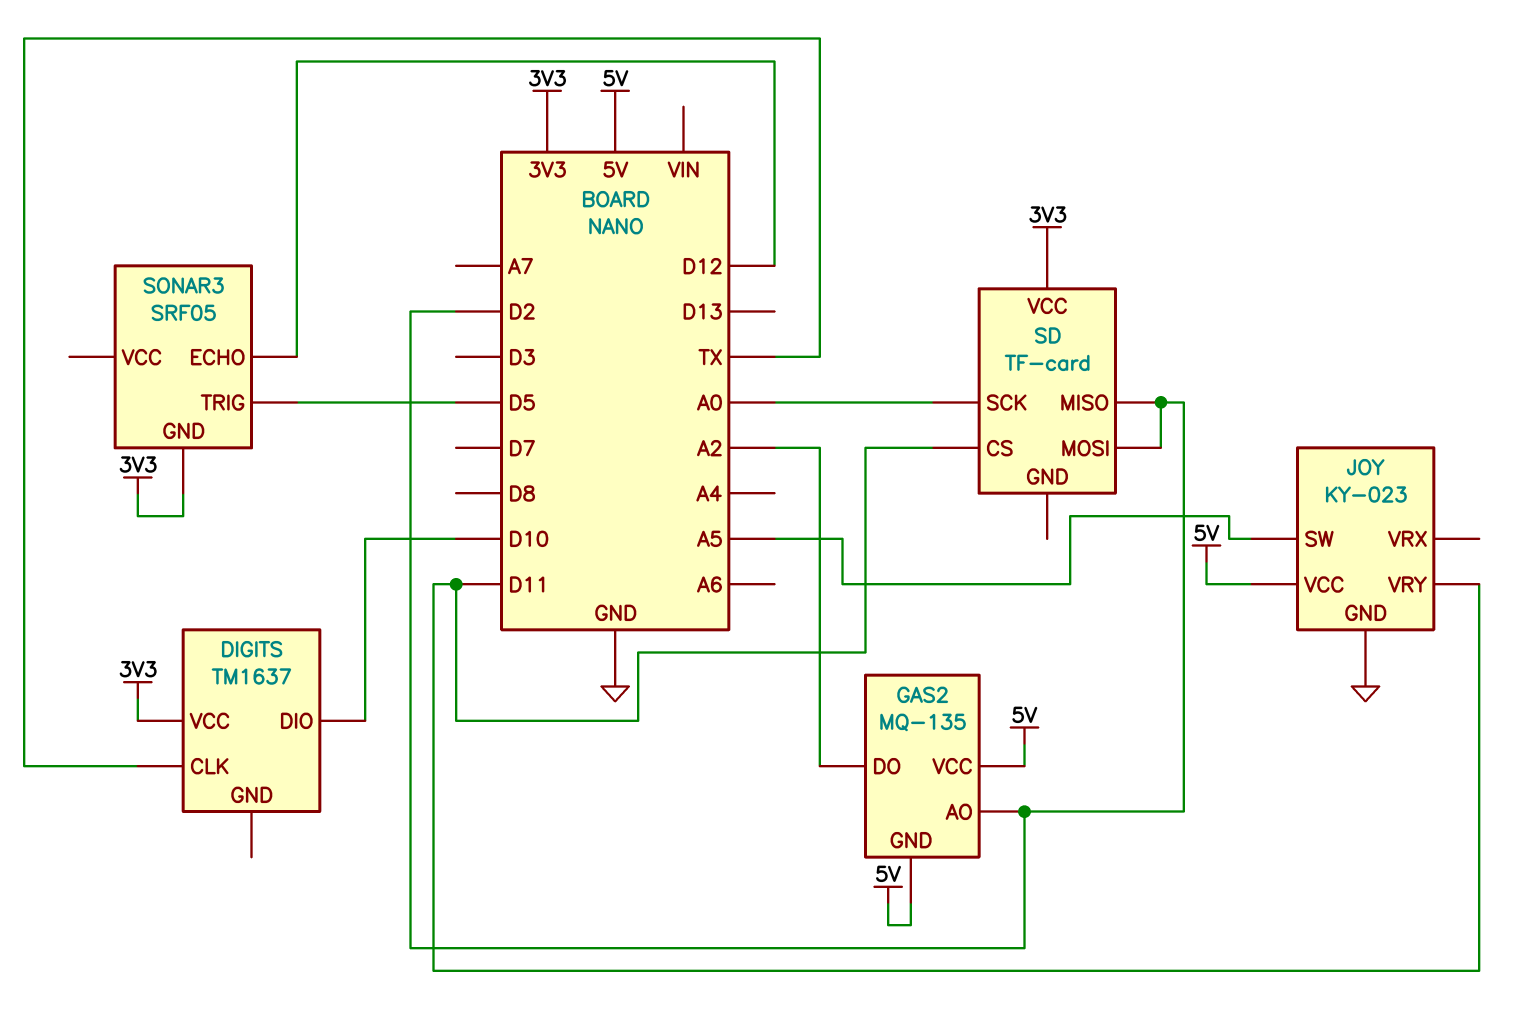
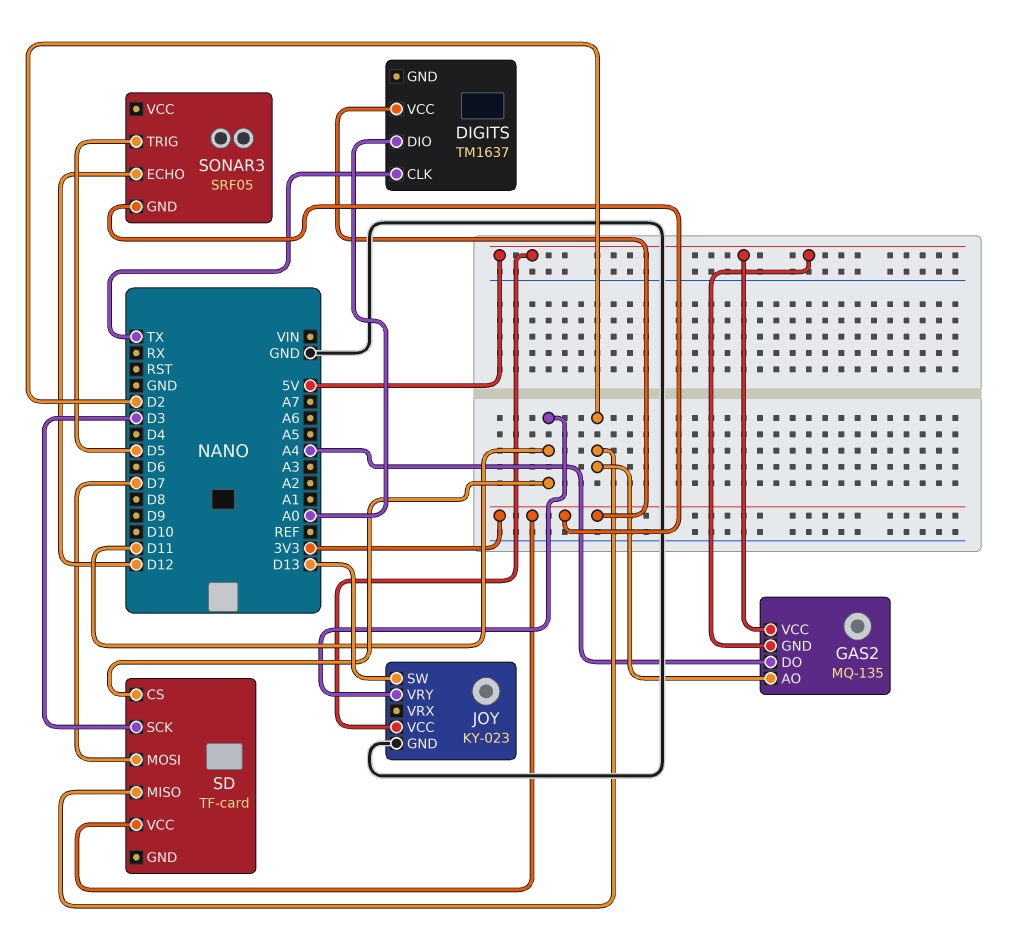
DIGITS pin DIO: D10 -> A0
GAS2 pin DO: A2 -> A4
JOY pin SW: A5 -> D13
SD pin MOSI: D2 -> D7
SD pin SCK: A0 -> D3

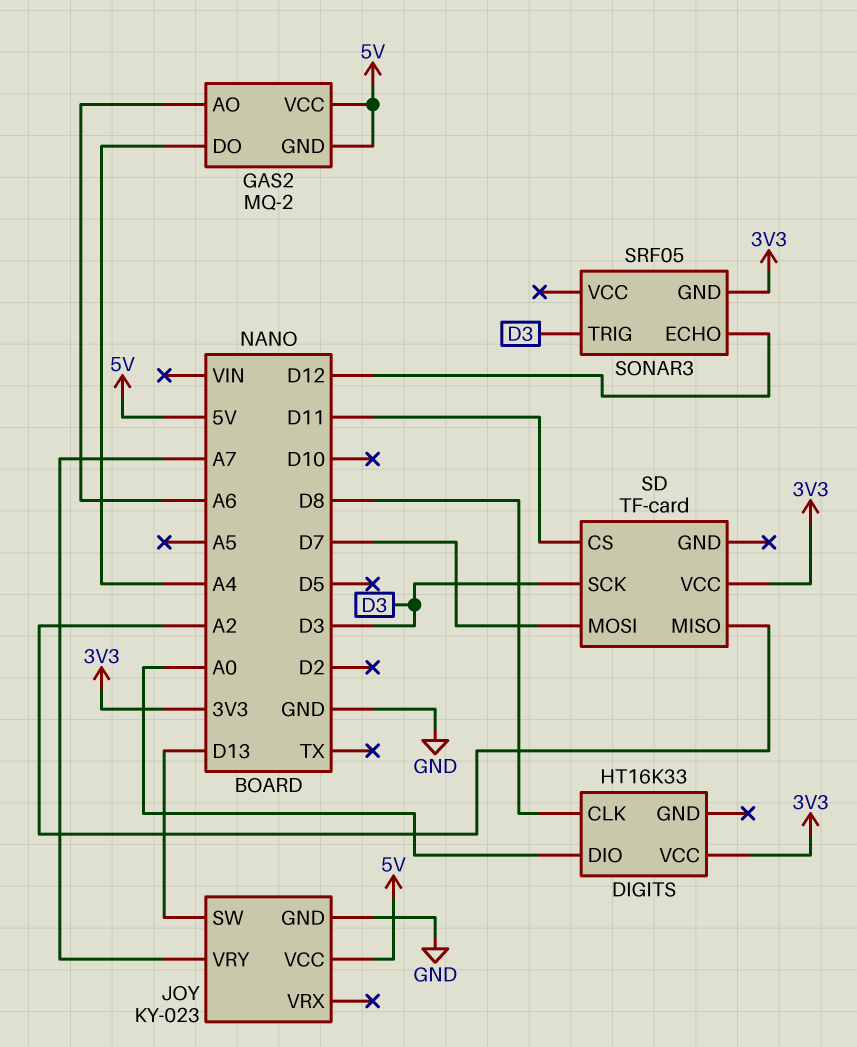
DIGITS: TM1637 -> HT16K33
DIGITS pin CLK: TX -> D8
GAS2: MQ-135 -> MQ-2
GAS2 pin AO: D2 -> A6
JOY pin VRY: D11 -> A7
SD pin MISO: D2 -> A2
SONAR3 pin TRIG: D5 -> D3

